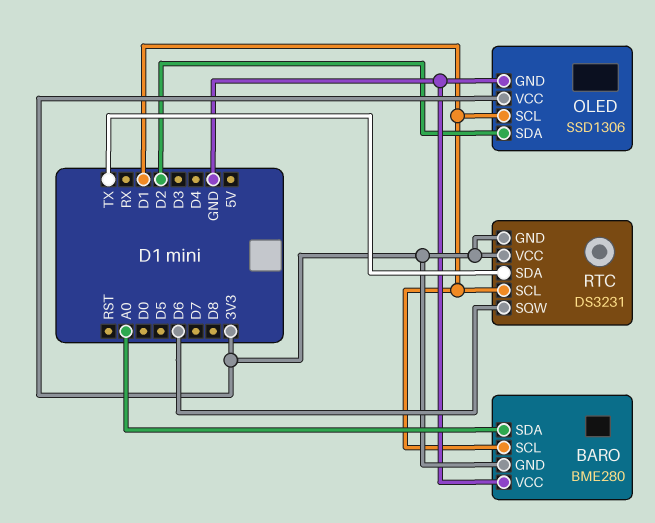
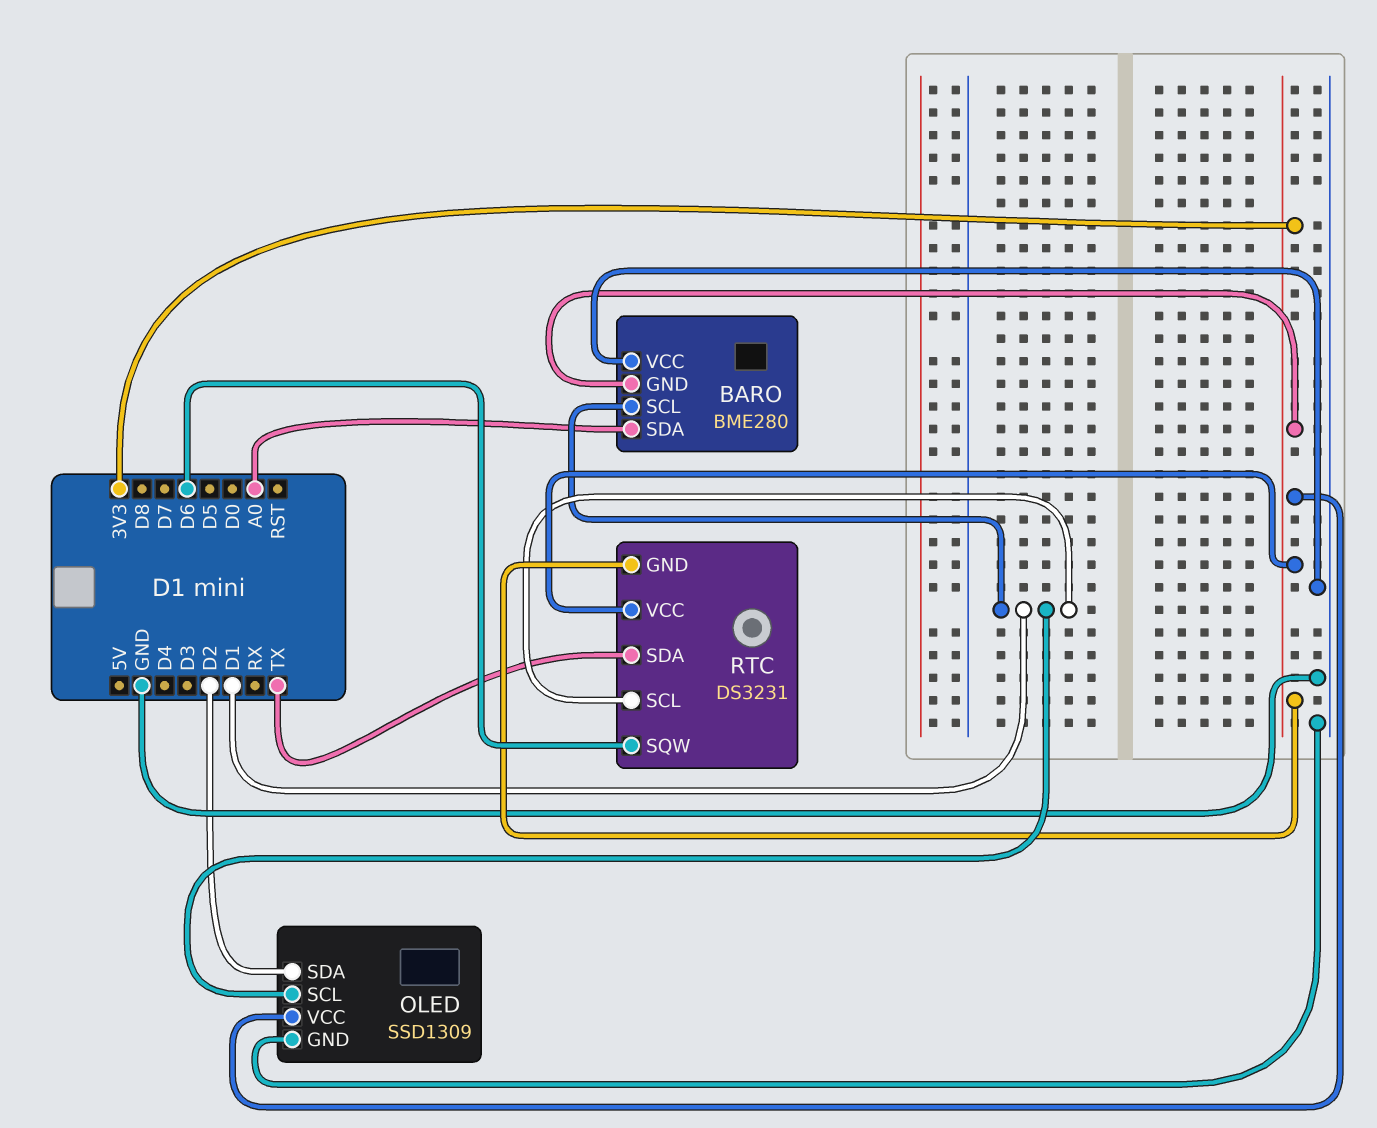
OLED: SSD1306 -> SSD1309

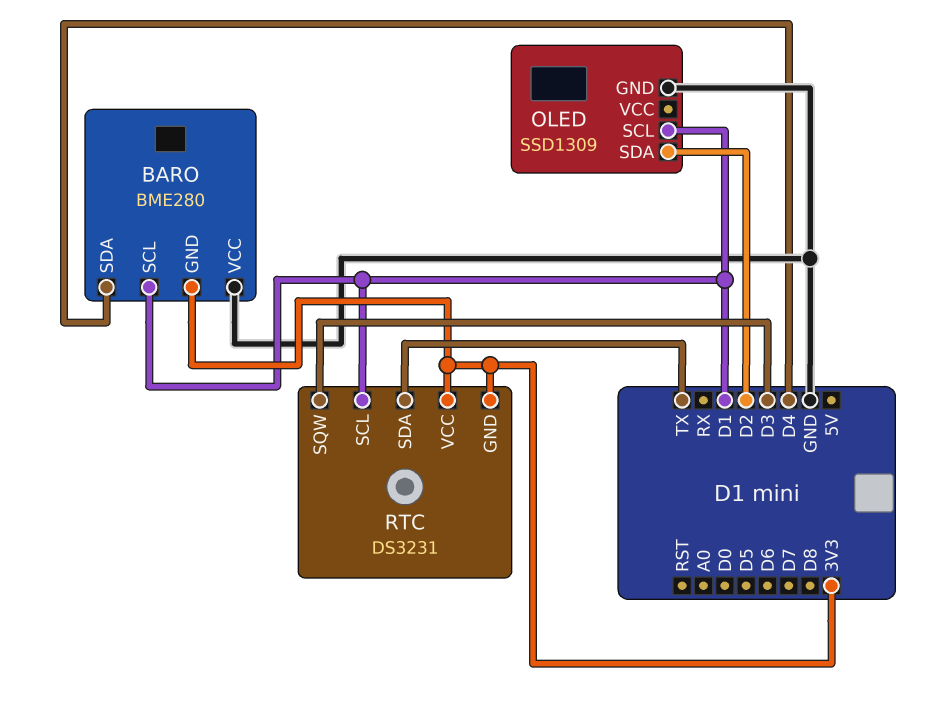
BARO pin SDA: A0 -> D4
OLED pin VCC: 3V3 -> none
RTC pin SQW: D6 -> D3

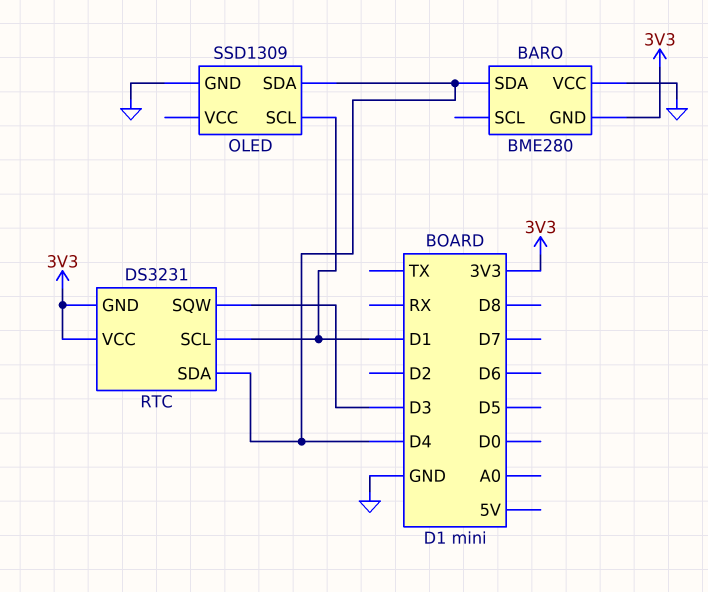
BARO pin SCL: D1 -> none
OLED pin SDA: D2 -> D4
RTC pin SDA: TX -> D4

